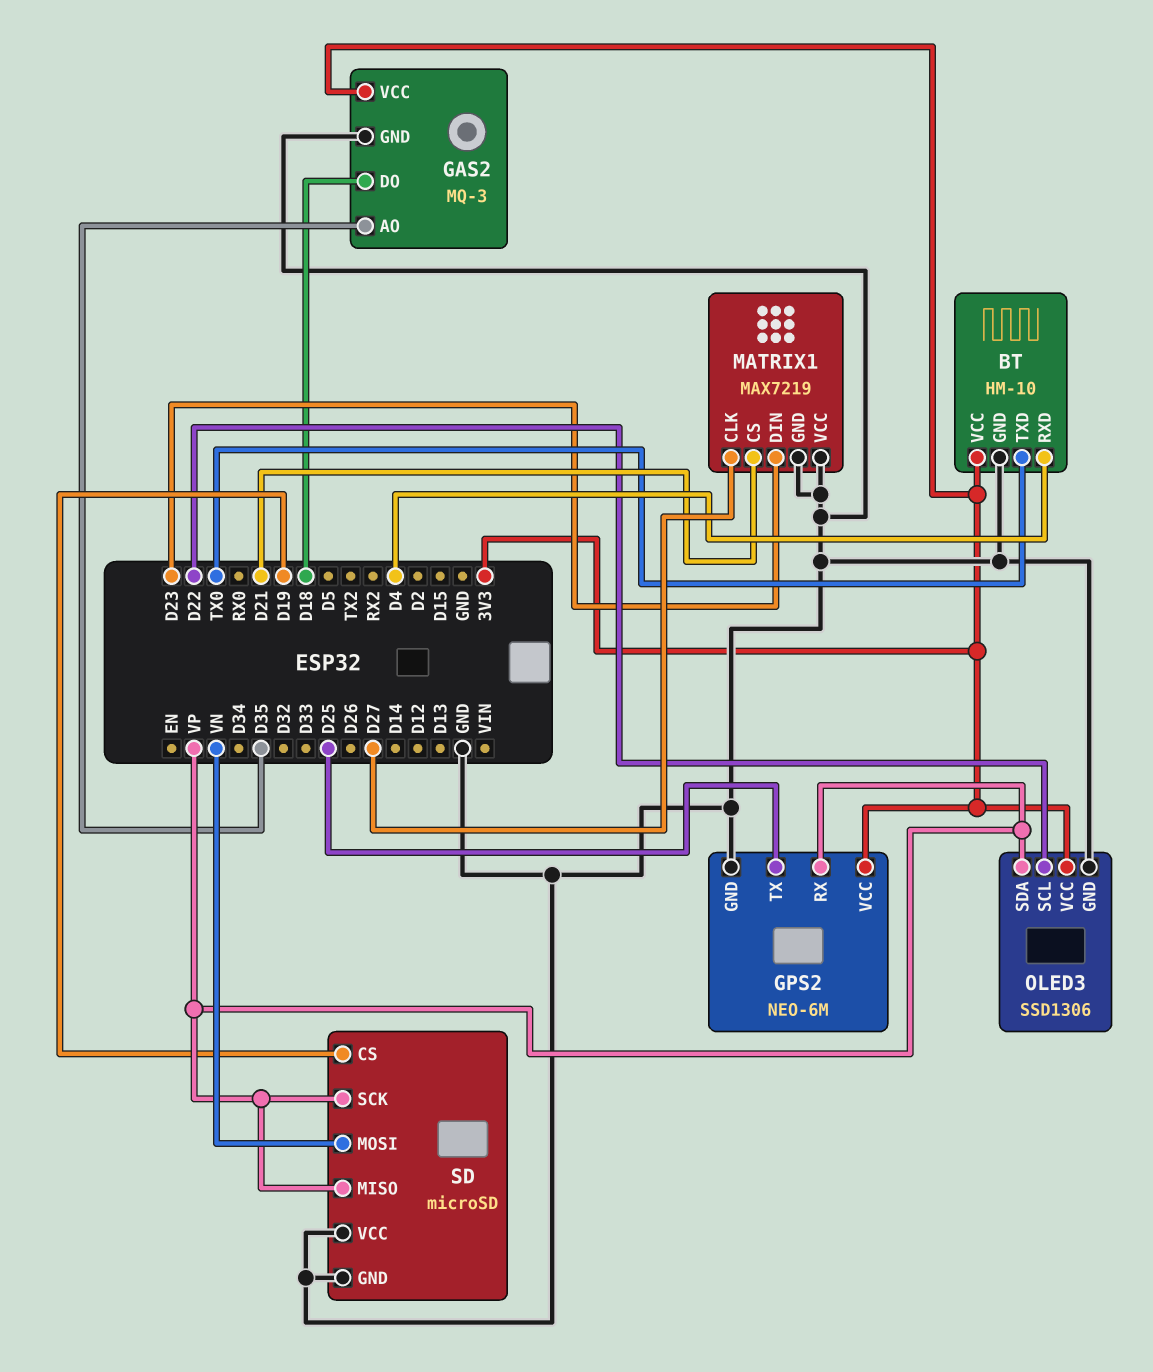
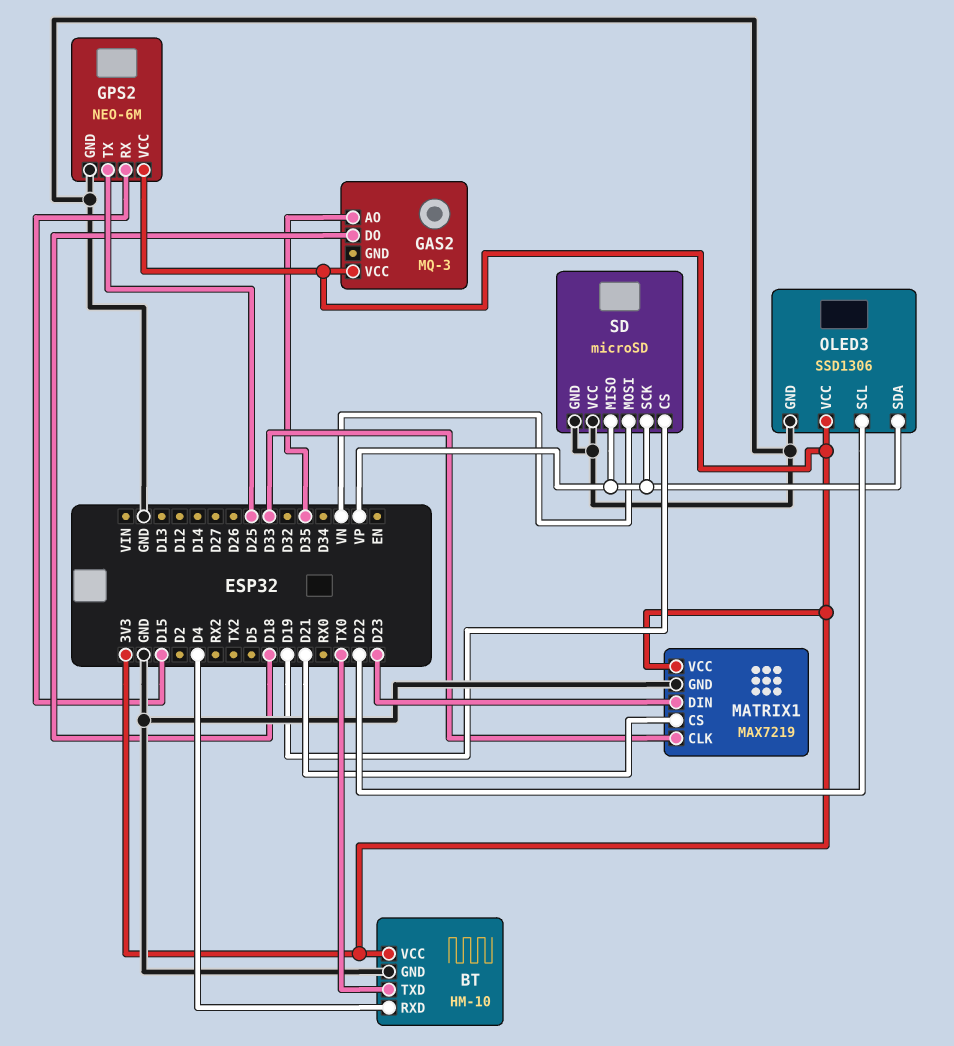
GAS2 pin GND: GND -> none
GPS2 pin RX: VP -> D15
MATRIX1 pin CLK: D27 -> D33
MATRIX1 pin VCC: GND -> 3V3

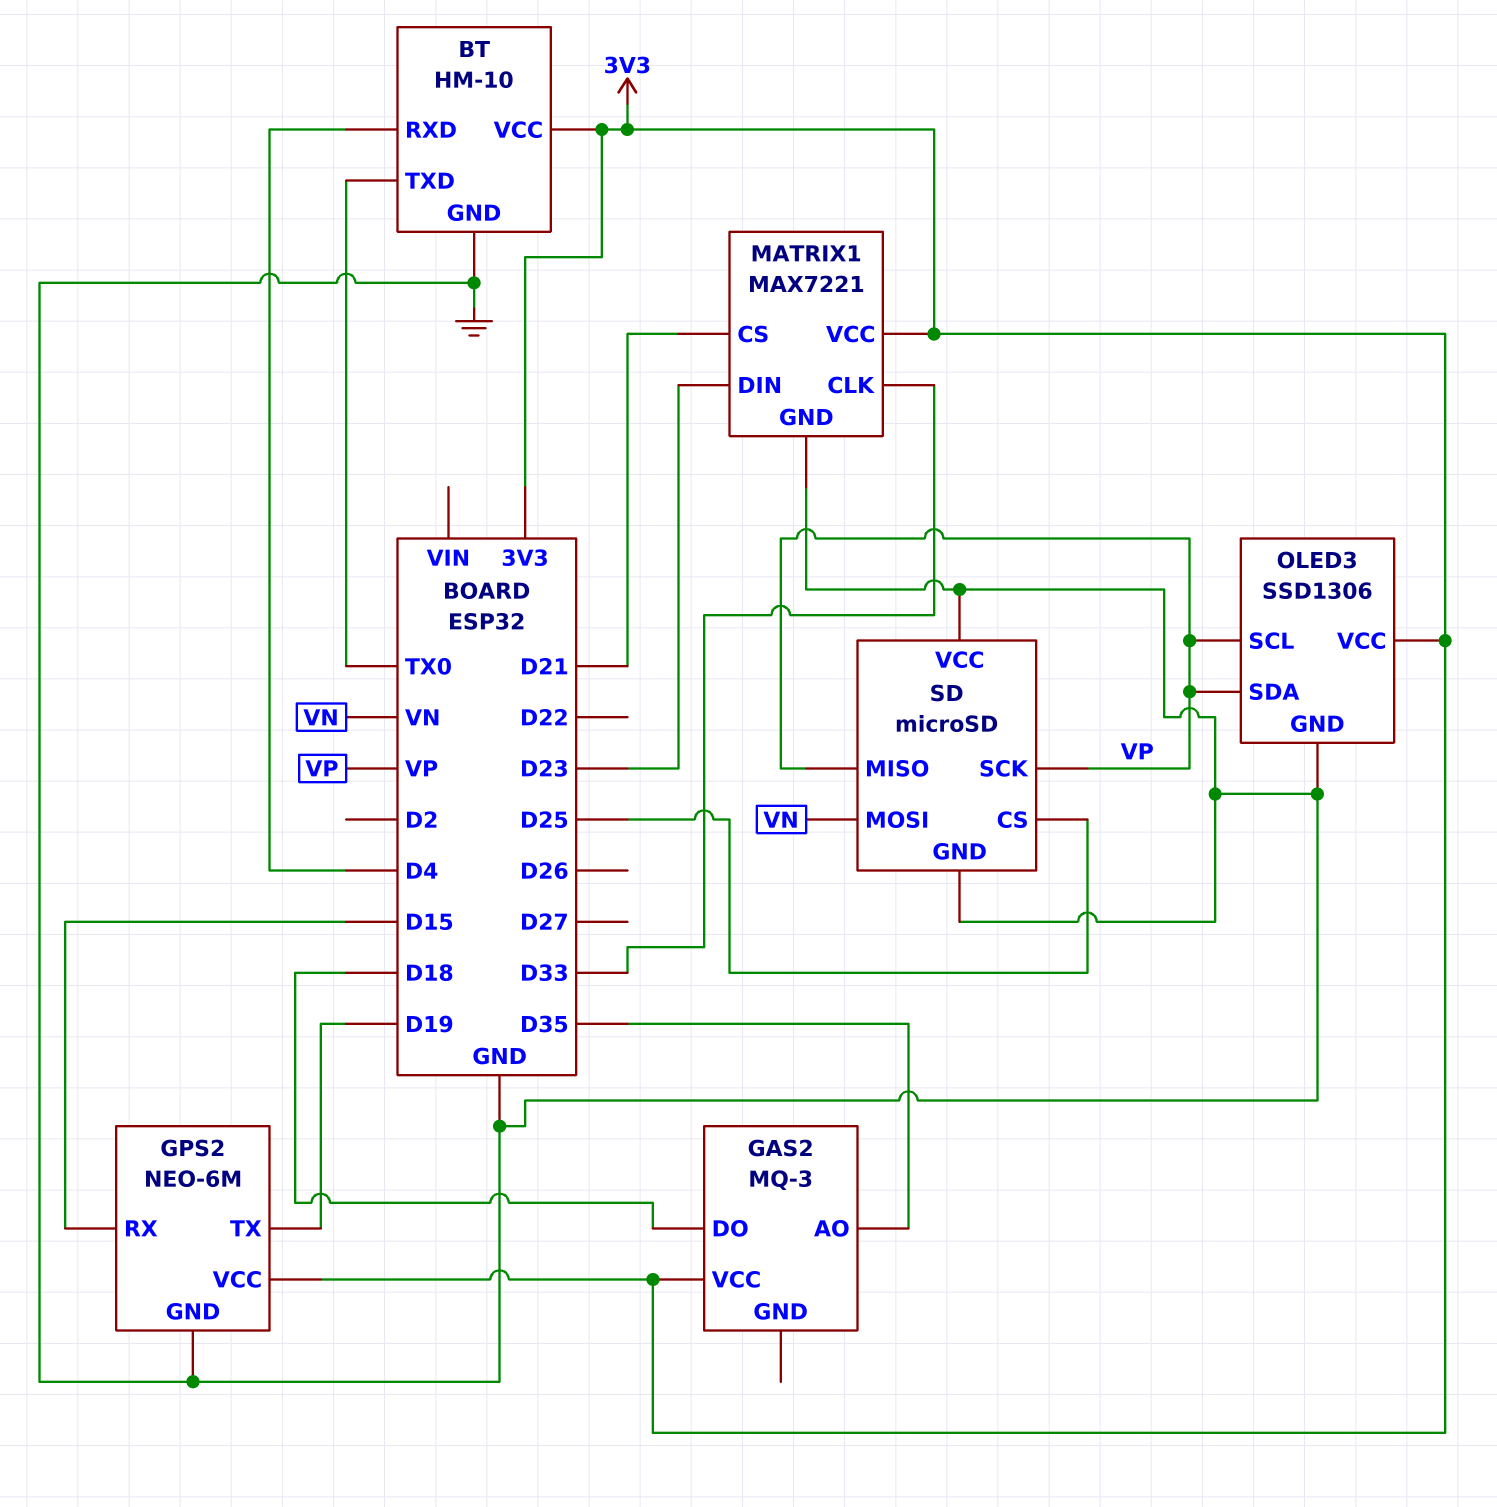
GPS2 pin TX: D25 -> D19
MATRIX1: MAX7219 -> MAX7221
OLED3 pin SCL: D22 -> VP
SD pin CS: D19 -> D25

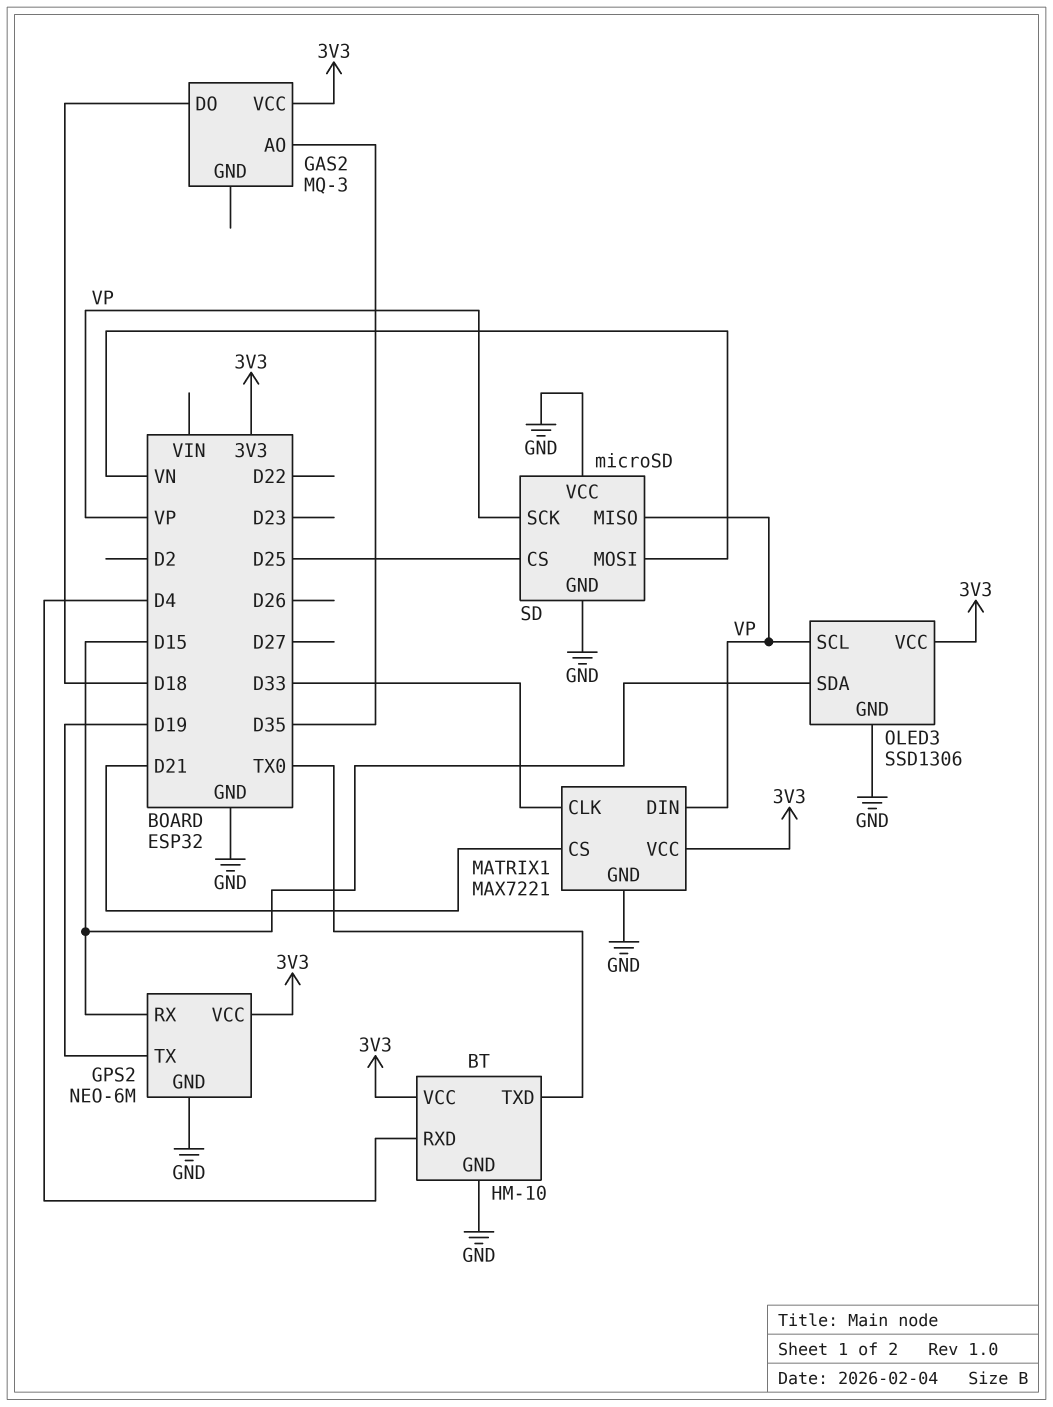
MATRIX1 pin DIN: D23 -> VP
OLED3 pin SDA: VP -> D15

